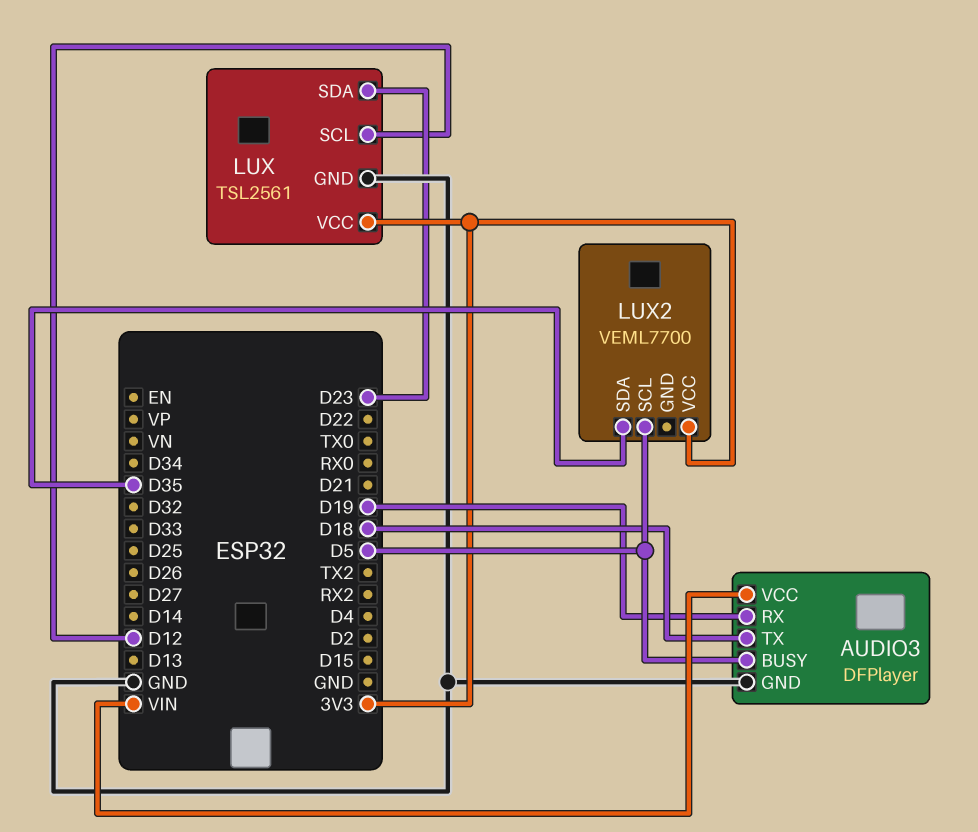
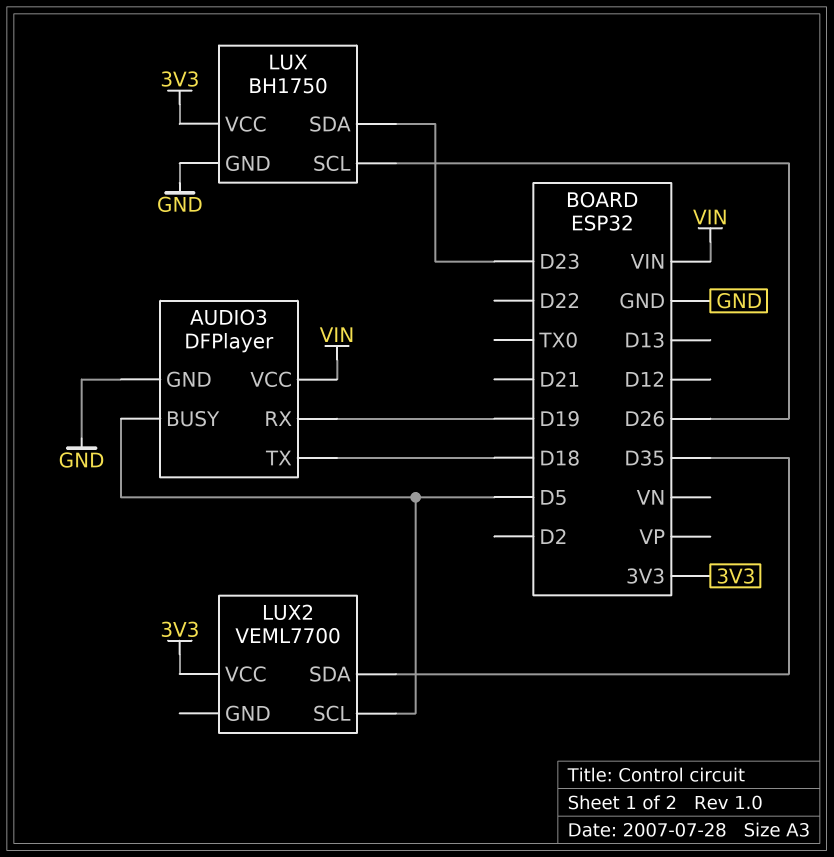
LUX: TSL2561 -> BH1750
LUX pin SCL: D12 -> D26

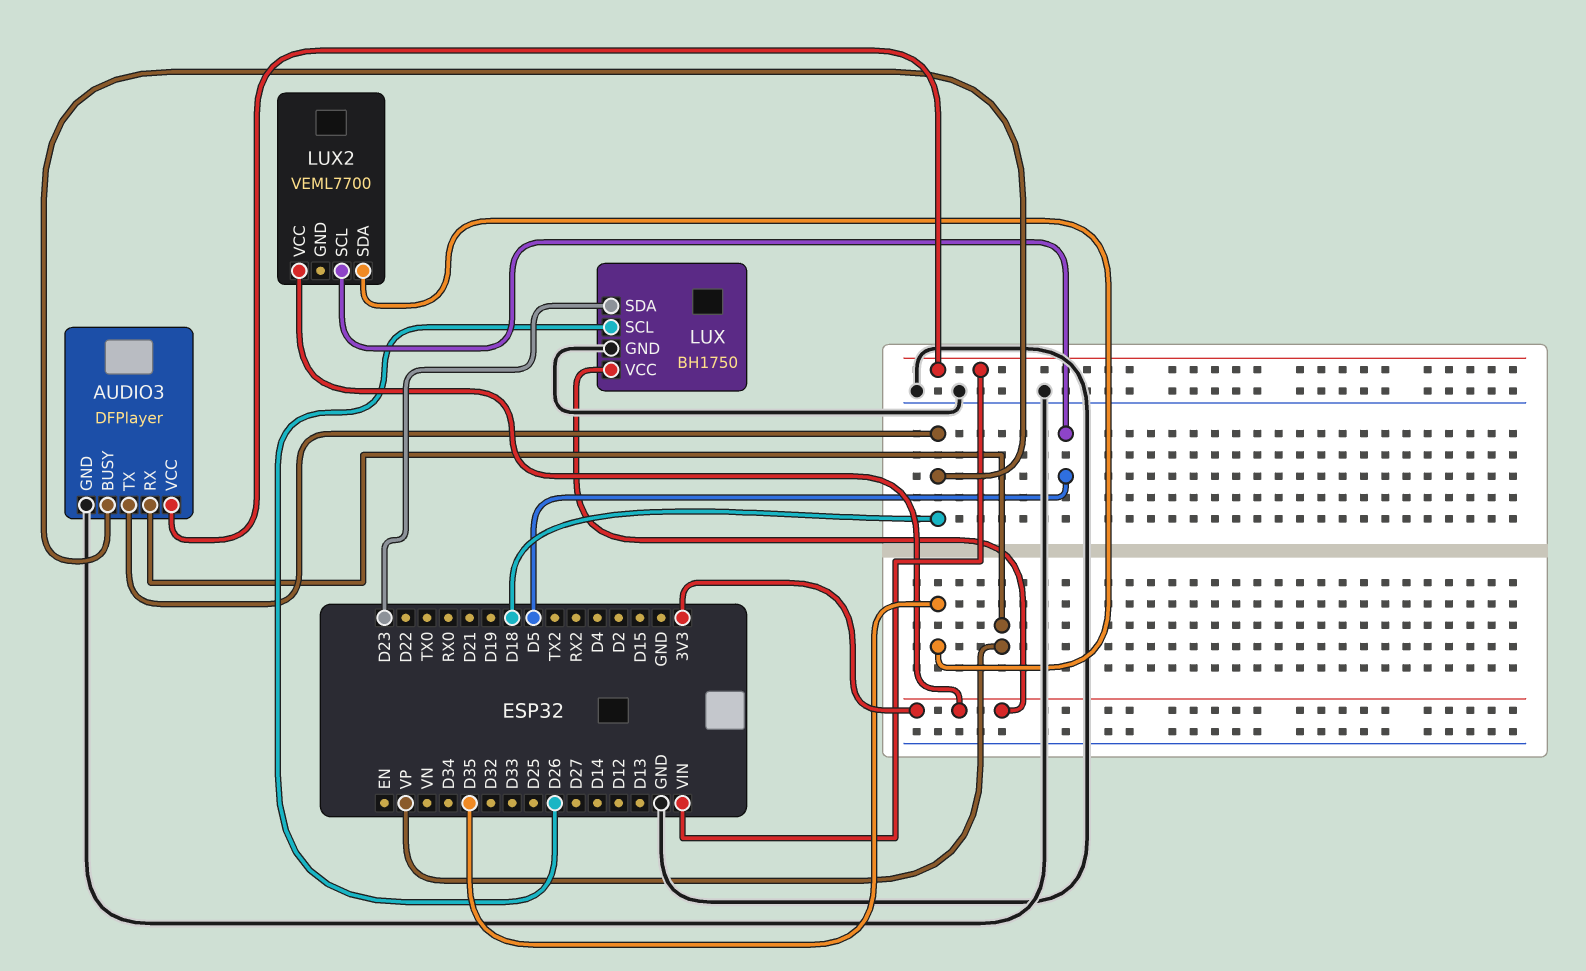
AUDIO3 pin BUSY: D5 -> D18
AUDIO3 pin RX: D19 -> VP

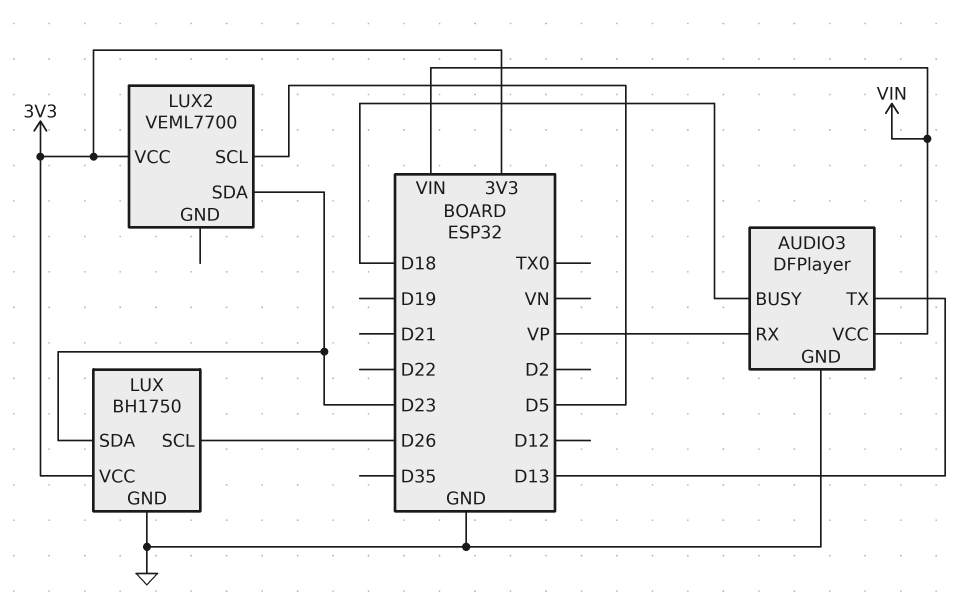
AUDIO3 pin TX: D18 -> D13
LUX2 pin SDA: D35 -> D23

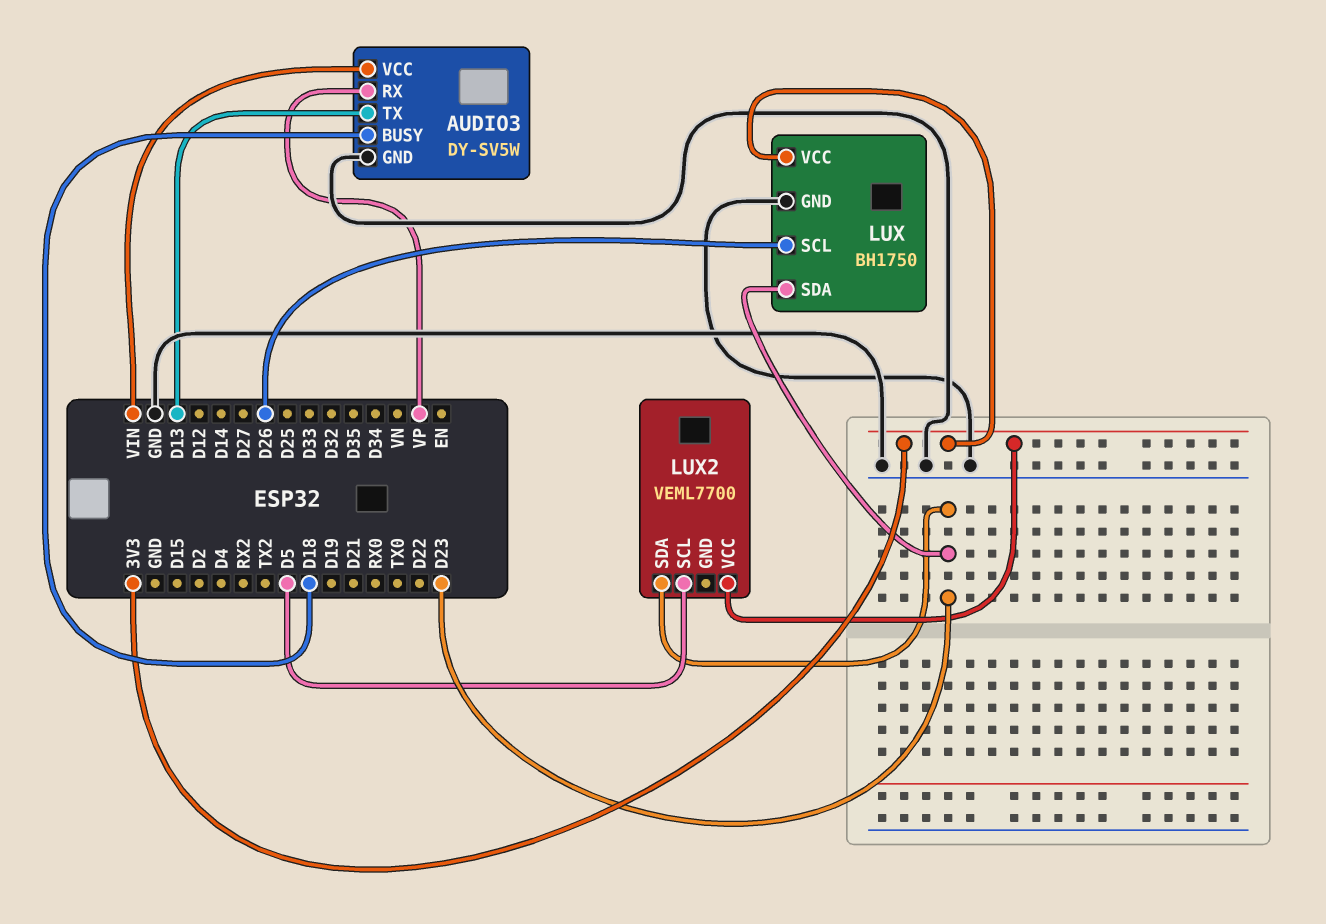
AUDIO3: DFPlayer -> DY-SV5W

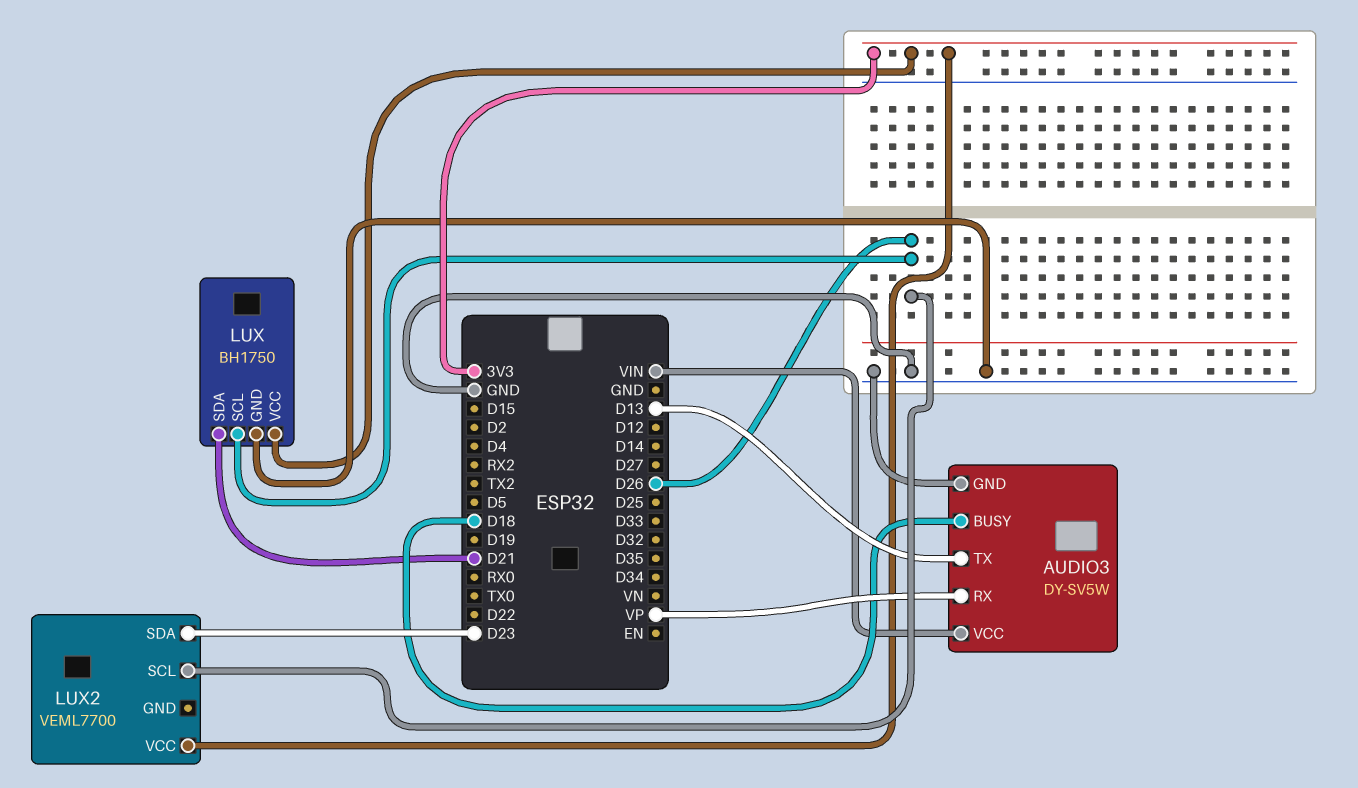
LUX pin SDA: D23 -> D21
LUX2 pin SCL: D5 -> D26

